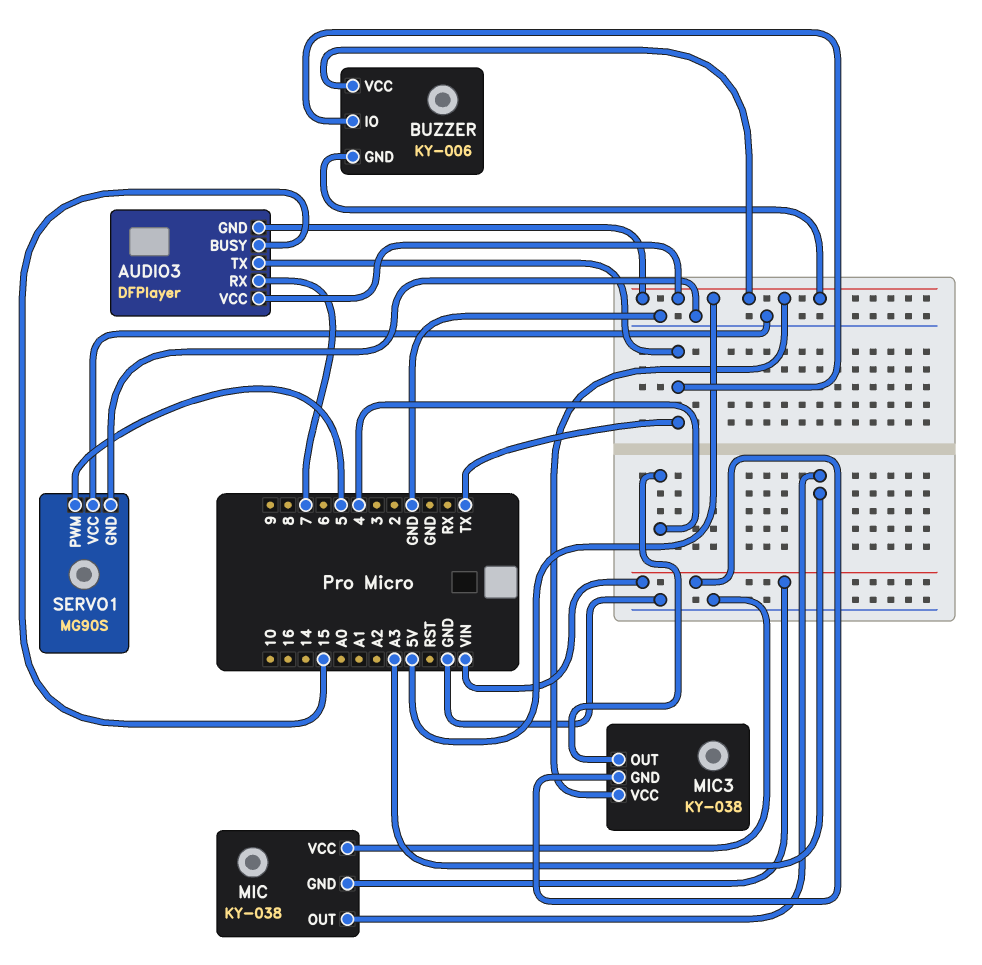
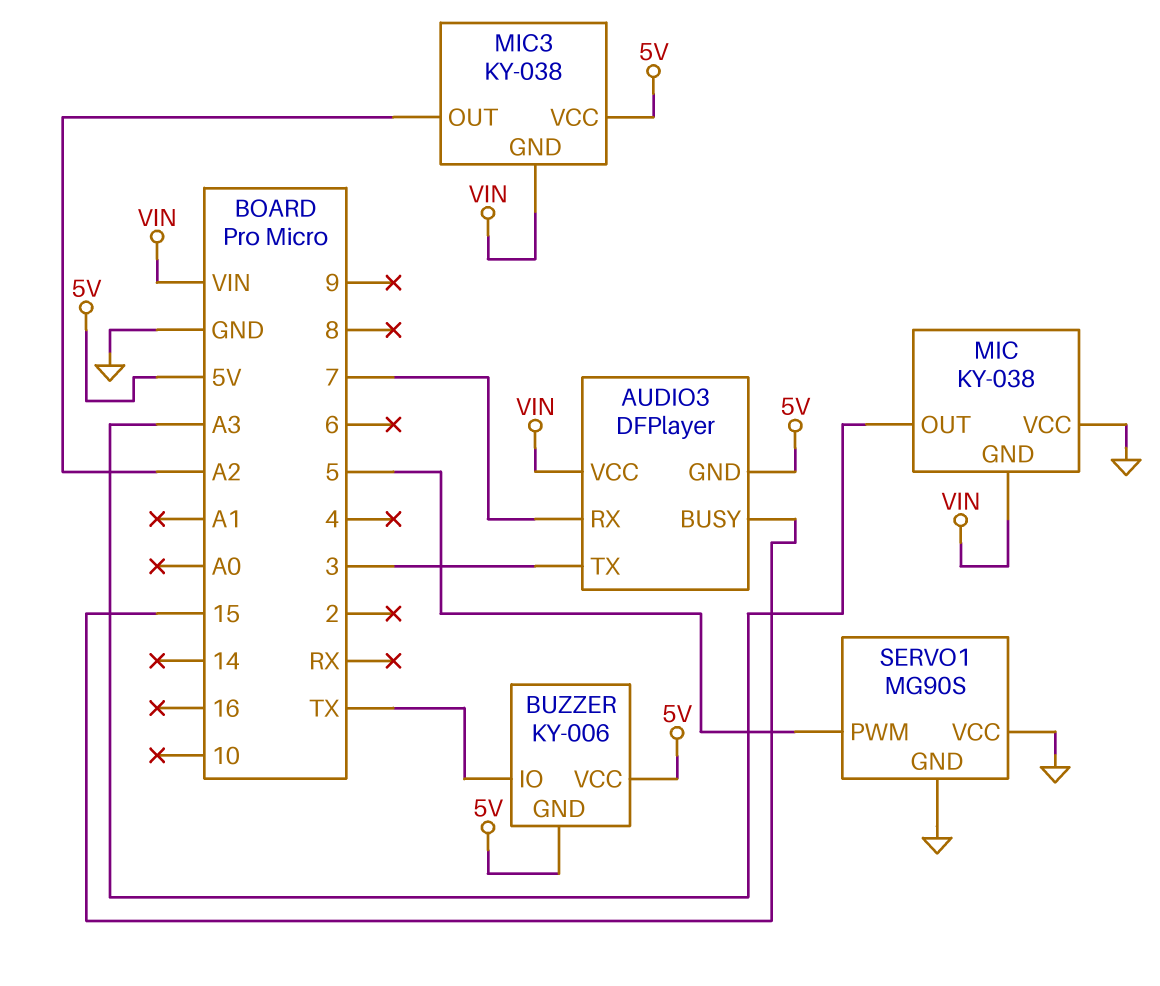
AUDIO3 pin TX: TX -> 3
AUDIO3 pin VCC: 5V -> VIN
MIC3 pin OUT: 4 -> A2

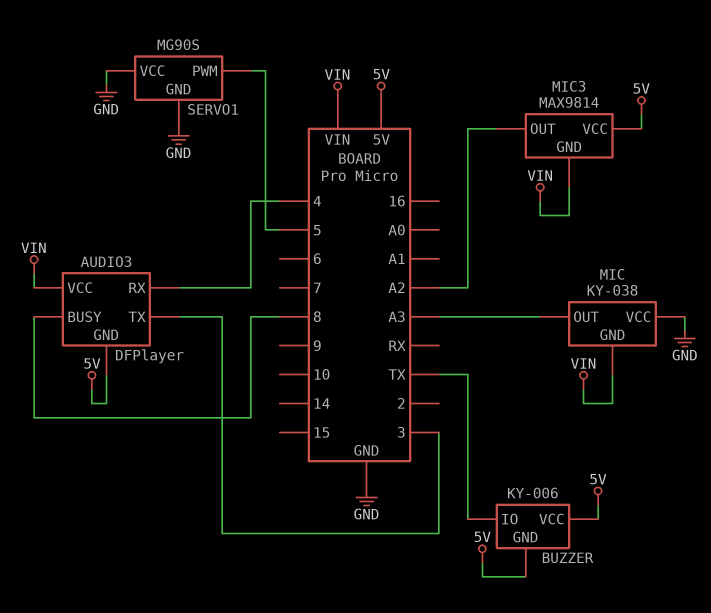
AUDIO3 pin BUSY: 15 -> 8
AUDIO3 pin RX: 7 -> 4
MIC3: KY-038 -> MAX9814

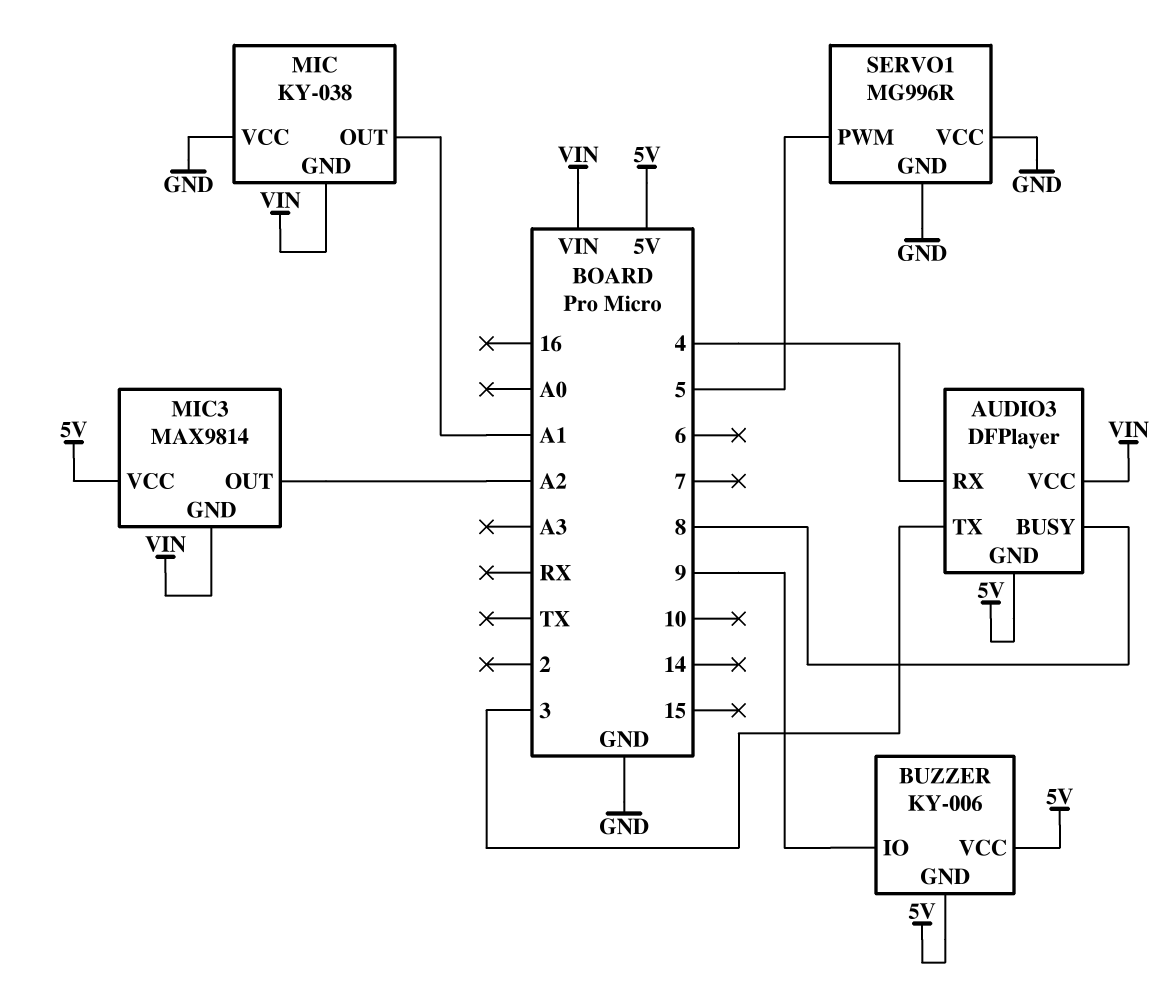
BUZZER pin IO: TX -> 9
MIC pin OUT: A3 -> A1
SERVO1: MG90S -> MG996R

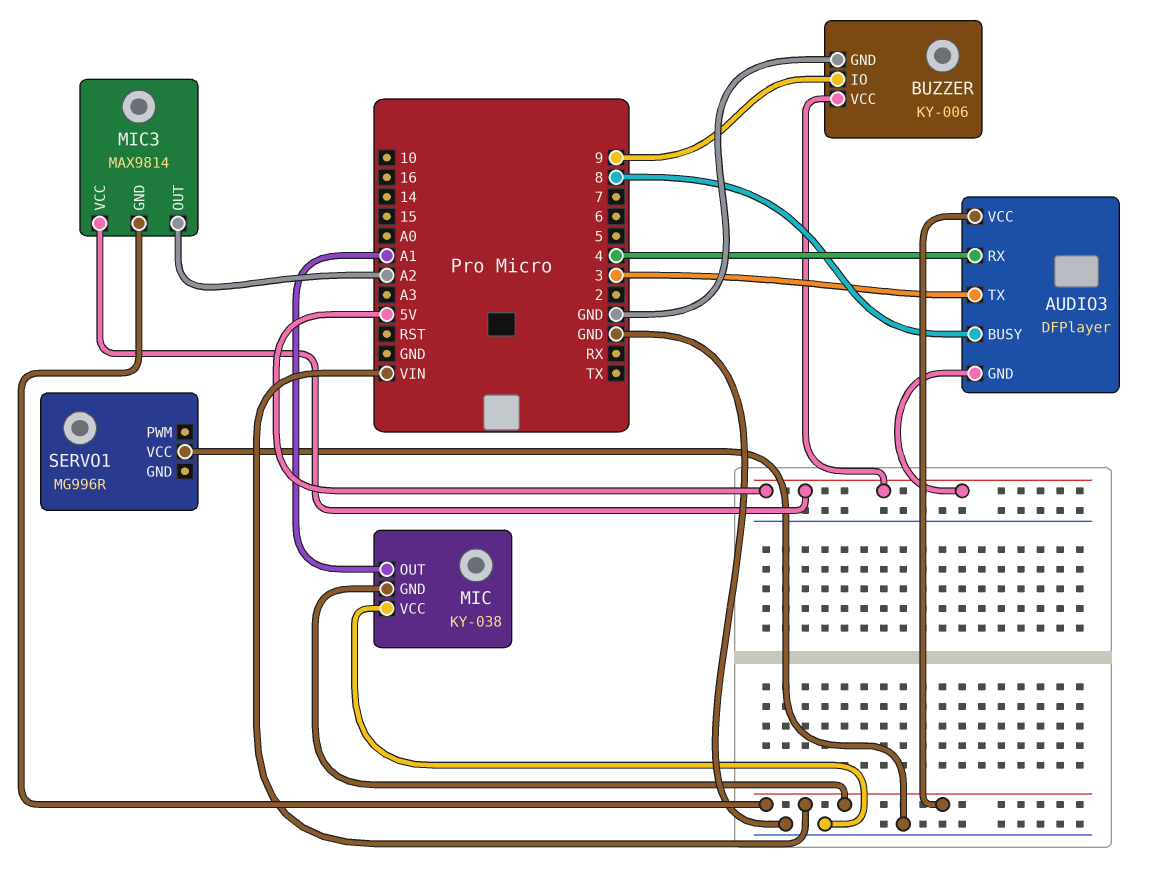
BUZZER pin GND: 5V -> GND
SERVO1 pin GND: GND -> none
SERVO1 pin PWM: 5 -> none

